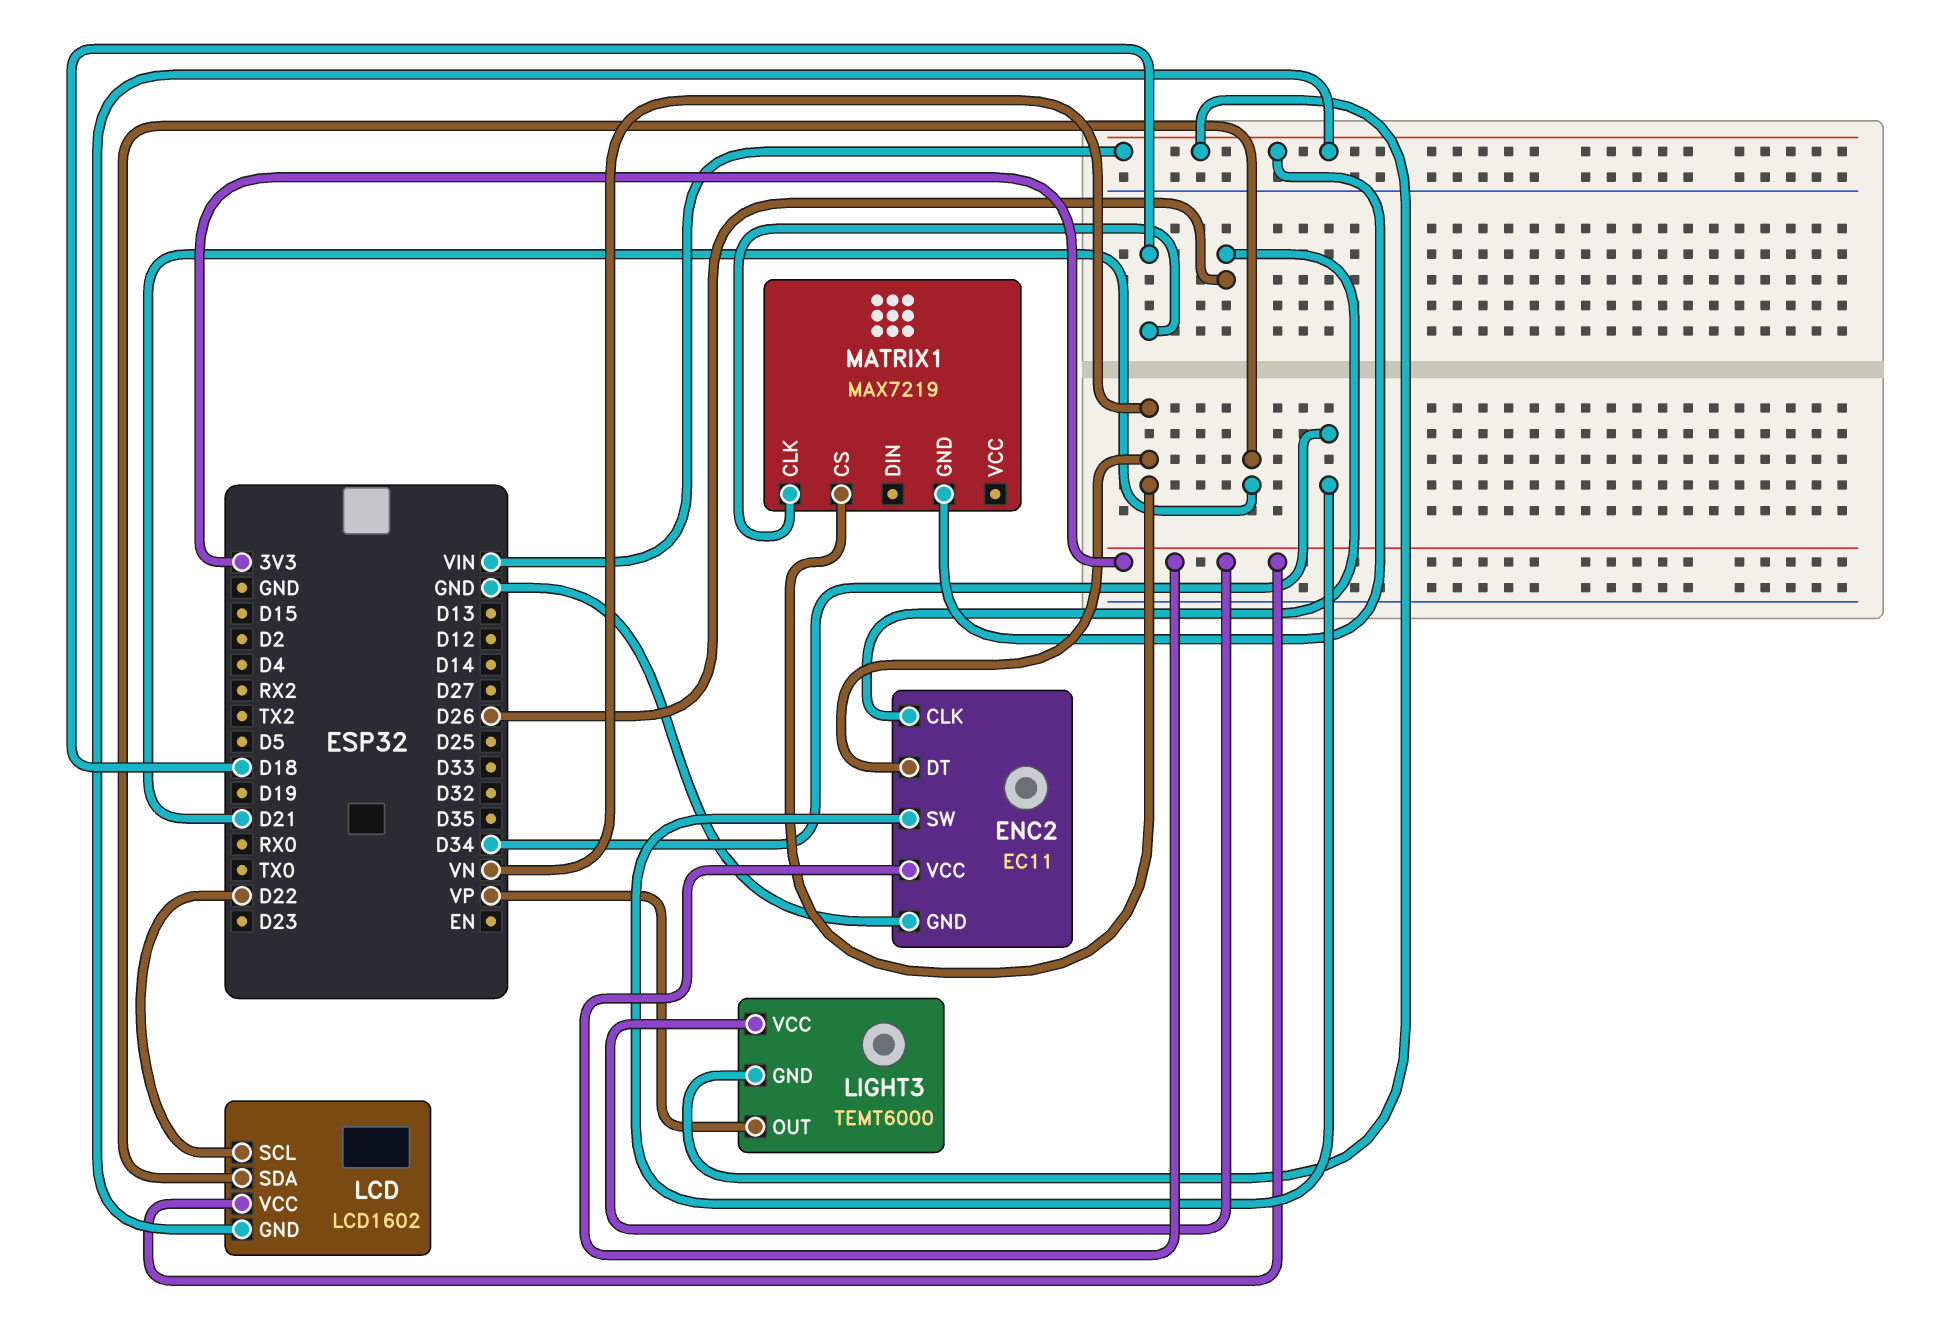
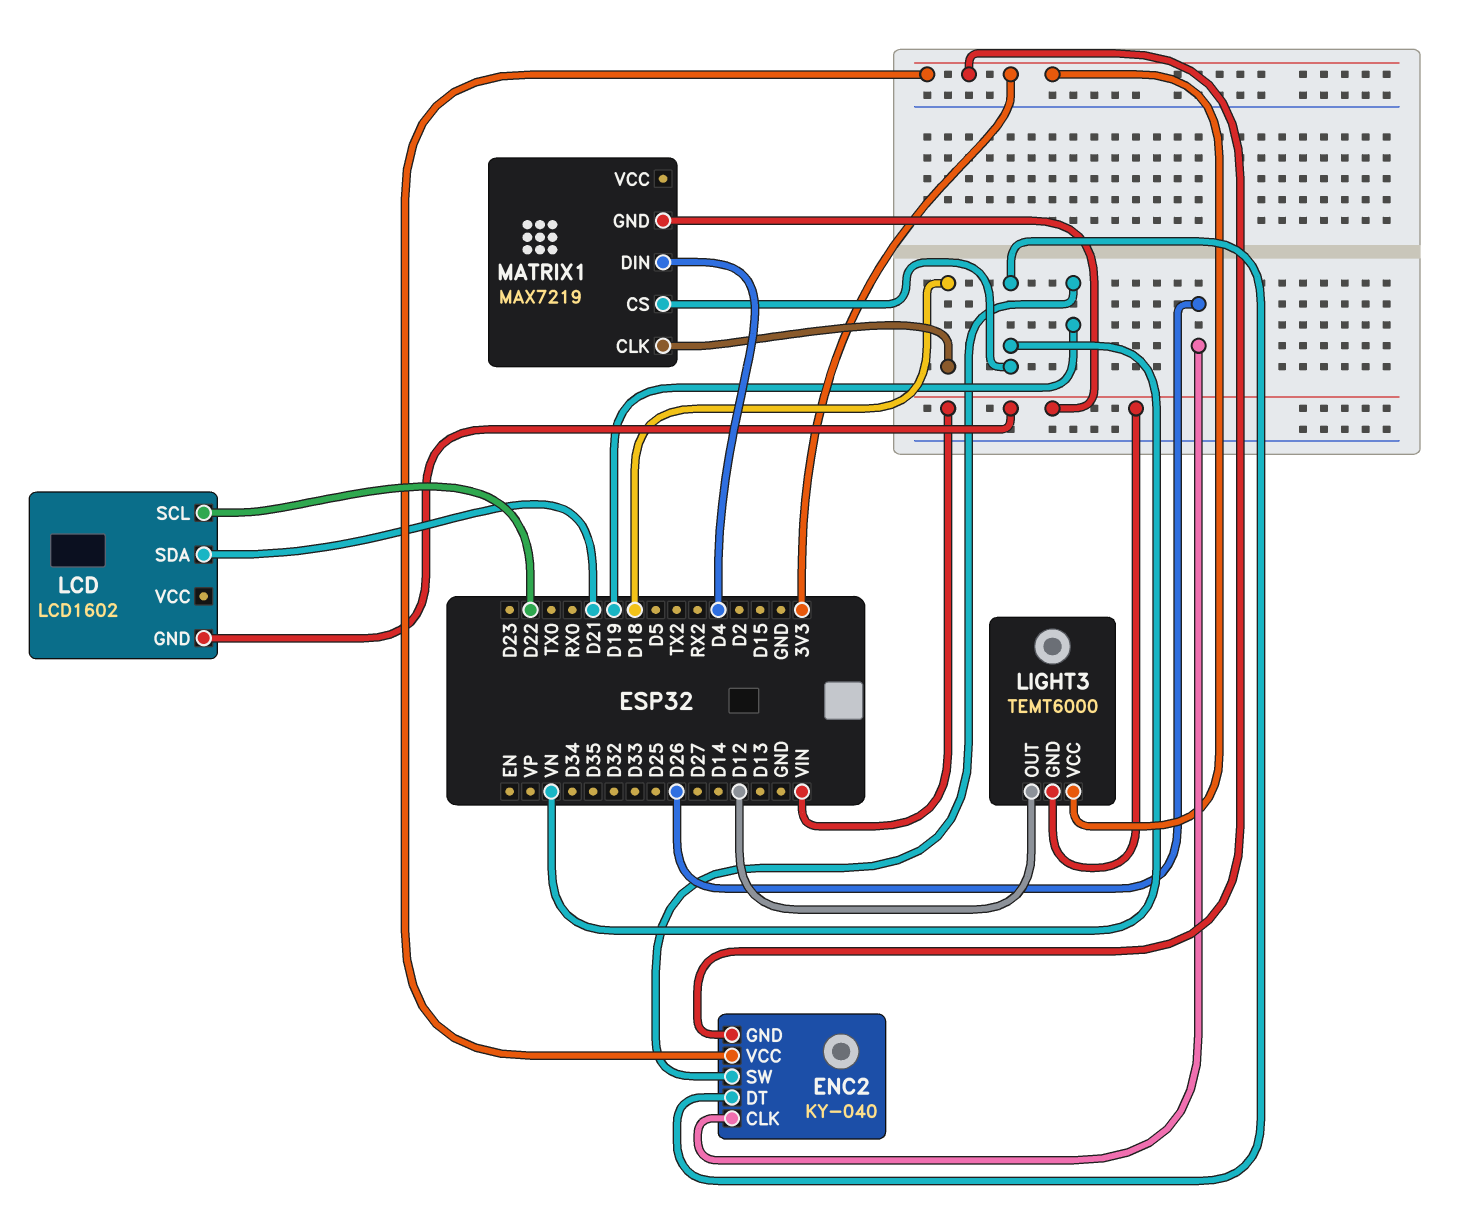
ENC2: EC11 -> KY-040
ENC2 pin GND: GND -> 3V3
ENC2 pin SW: D34 -> D19
LCD pin VCC: 3V3 -> none
LIGHT3 pin OUT: VP -> D12
MATRIX1 pin DIN: none -> D4

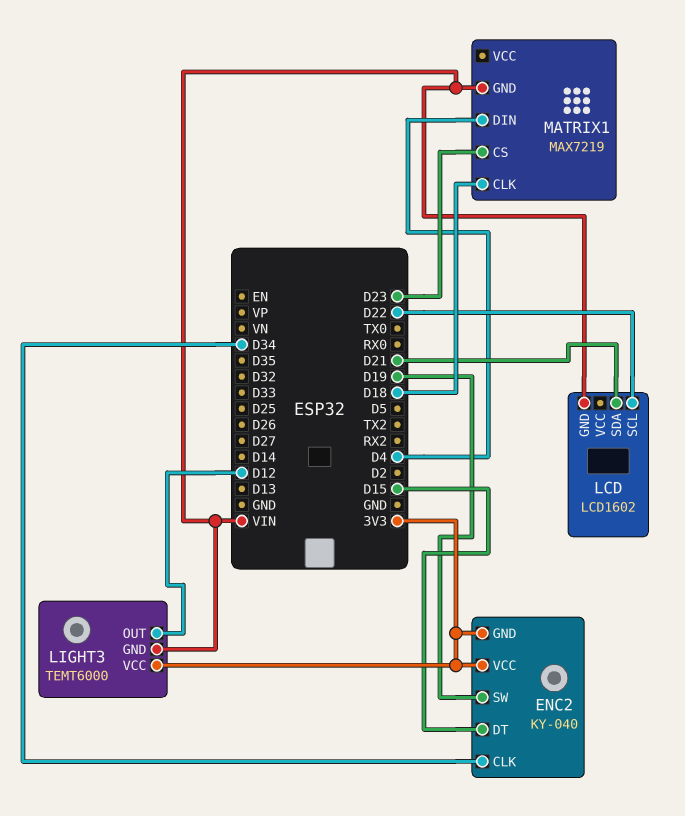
ENC2 pin CLK: D26 -> D34
ENC2 pin DT: VN -> D15
MATRIX1 pin CS: VN -> D23

